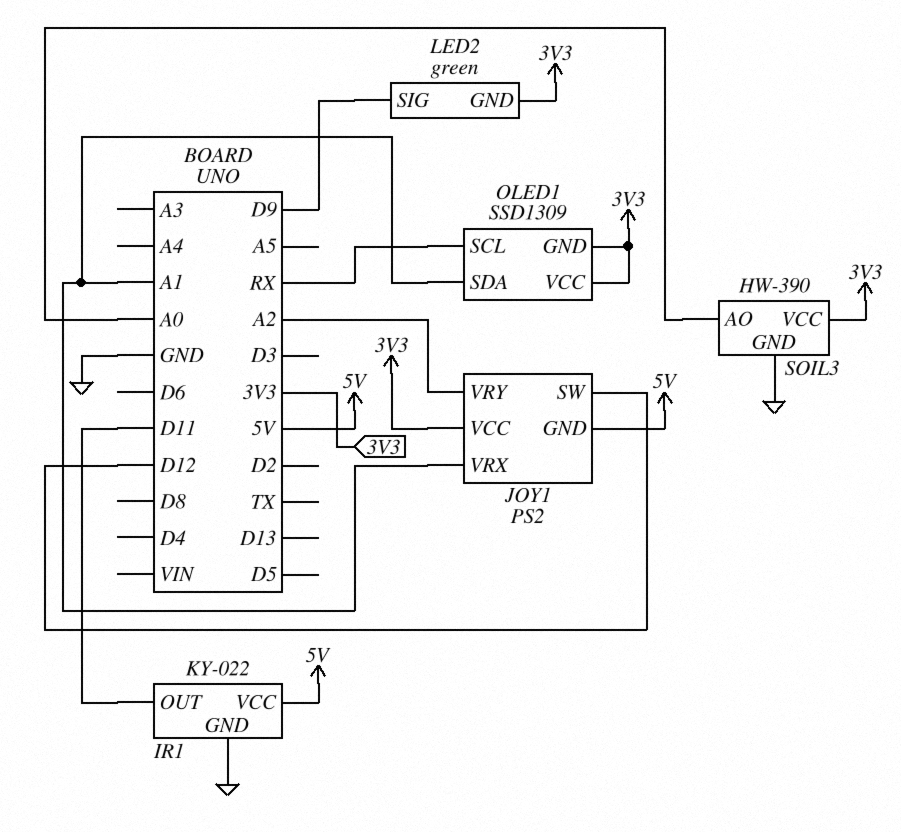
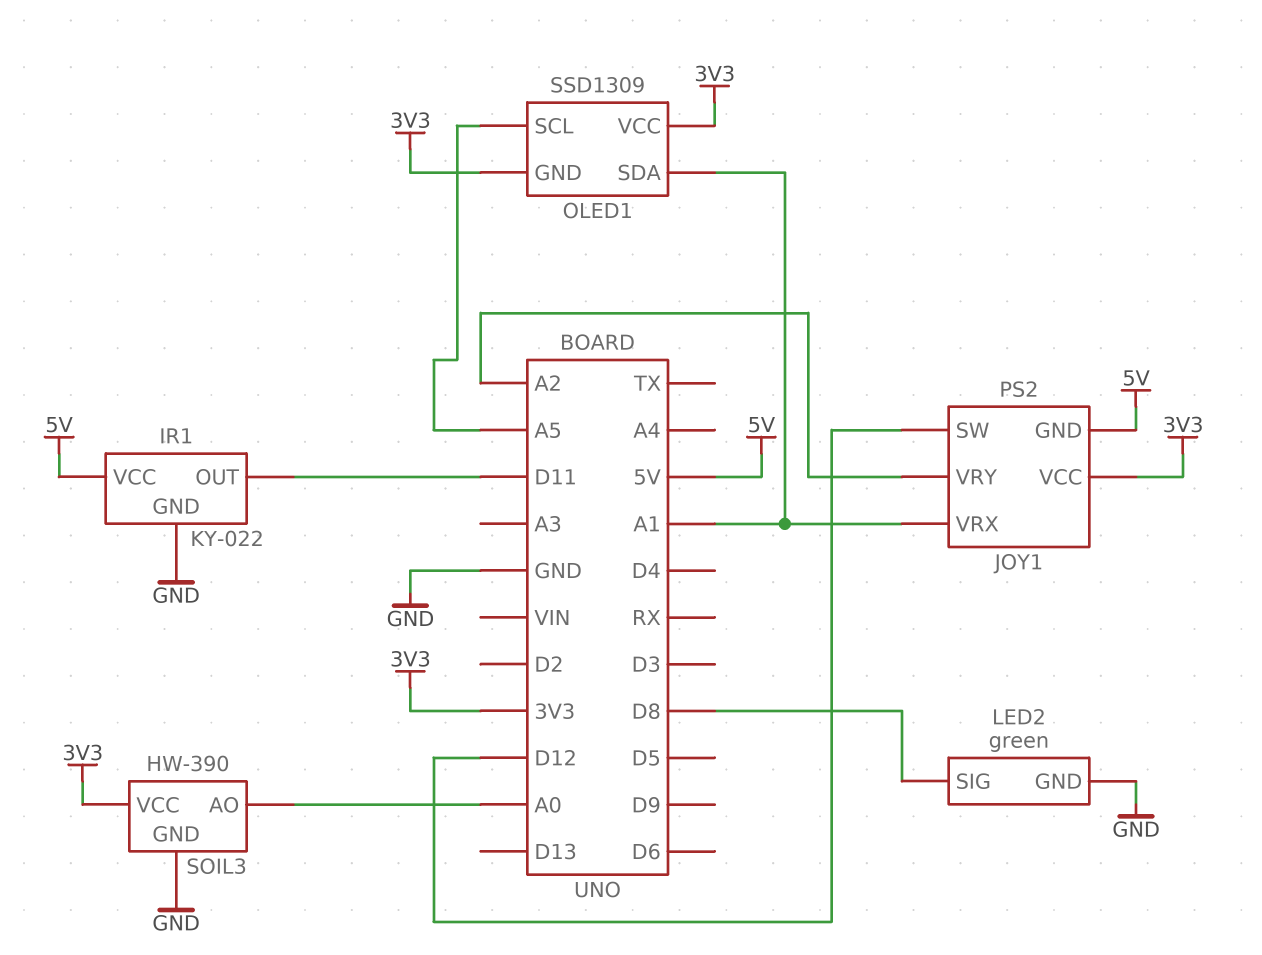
LED2 pin GND: 3V3 -> GND
LED2 pin SIG: D9 -> D8
OLED1 pin SCL: RX -> A5

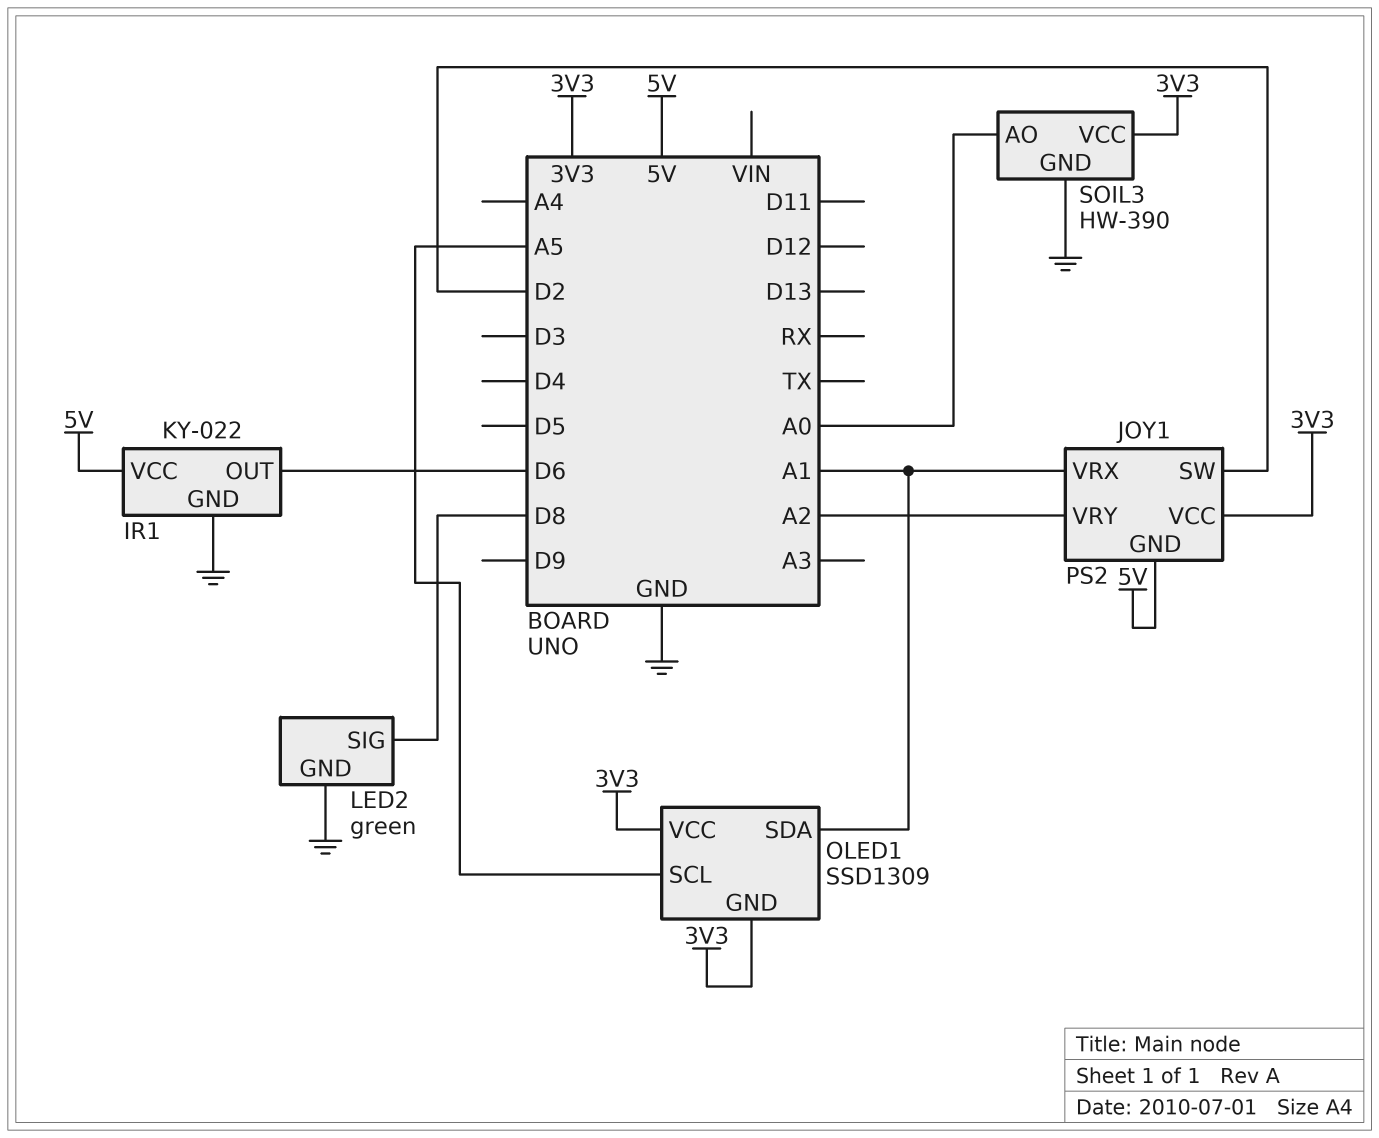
IR1 pin OUT: D11 -> D6
JOY1 pin SW: D12 -> D2

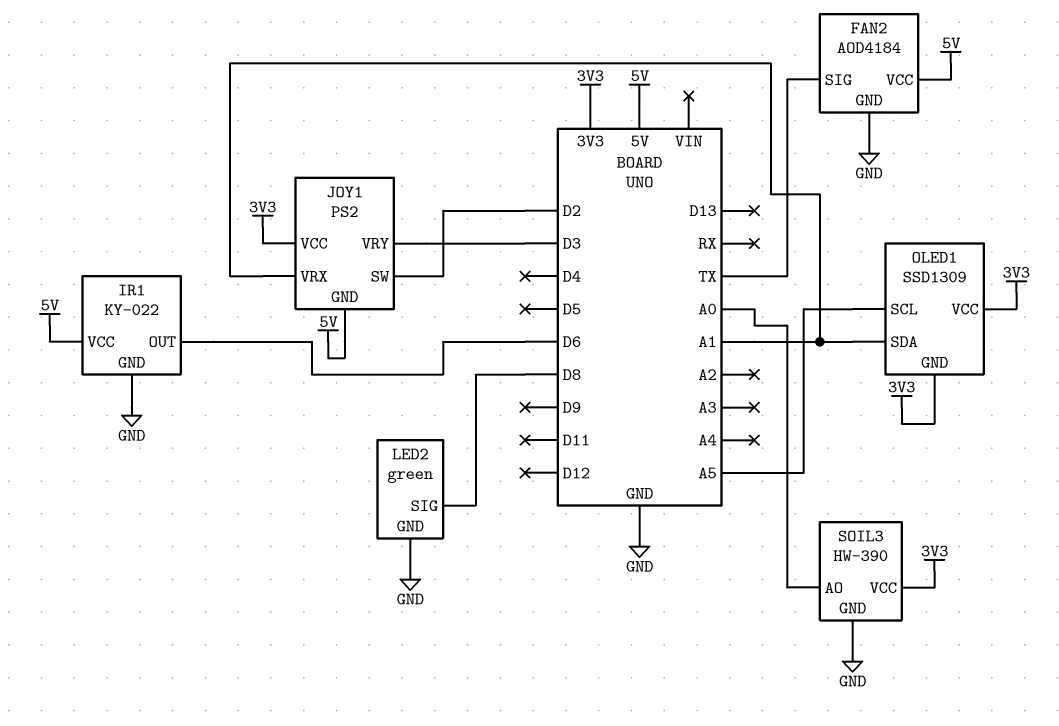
FAN2: none -> AOD4184
FAN2 pin GND: none -> GND
FAN2 pin SIG: none -> TX
FAN2 pin VCC: none -> 5V
JOY1 pin VRY: A2 -> D3

